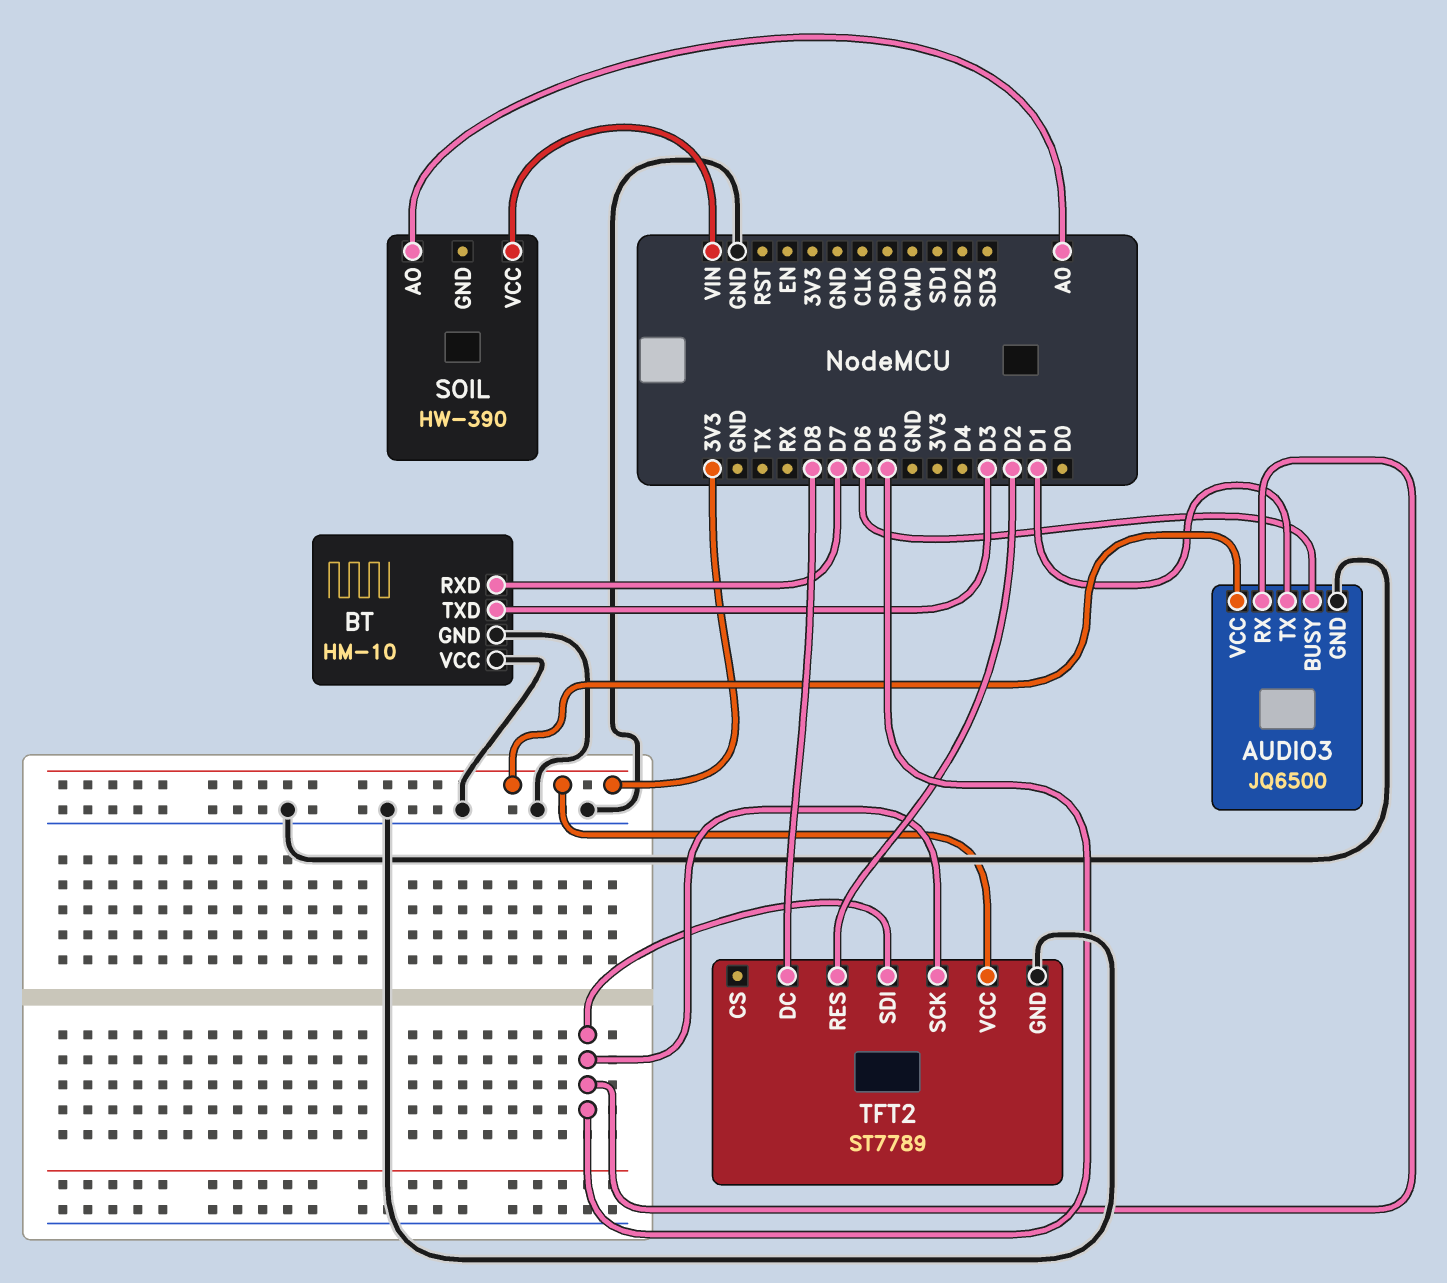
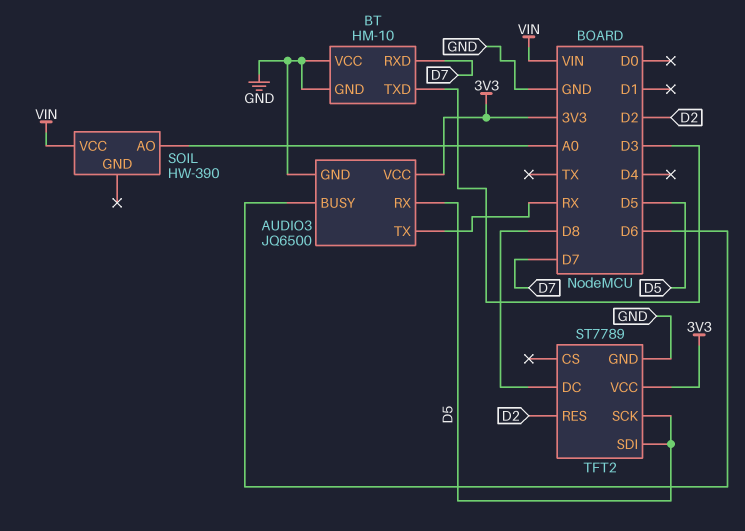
AUDIO3 pin TX: D1 -> RX

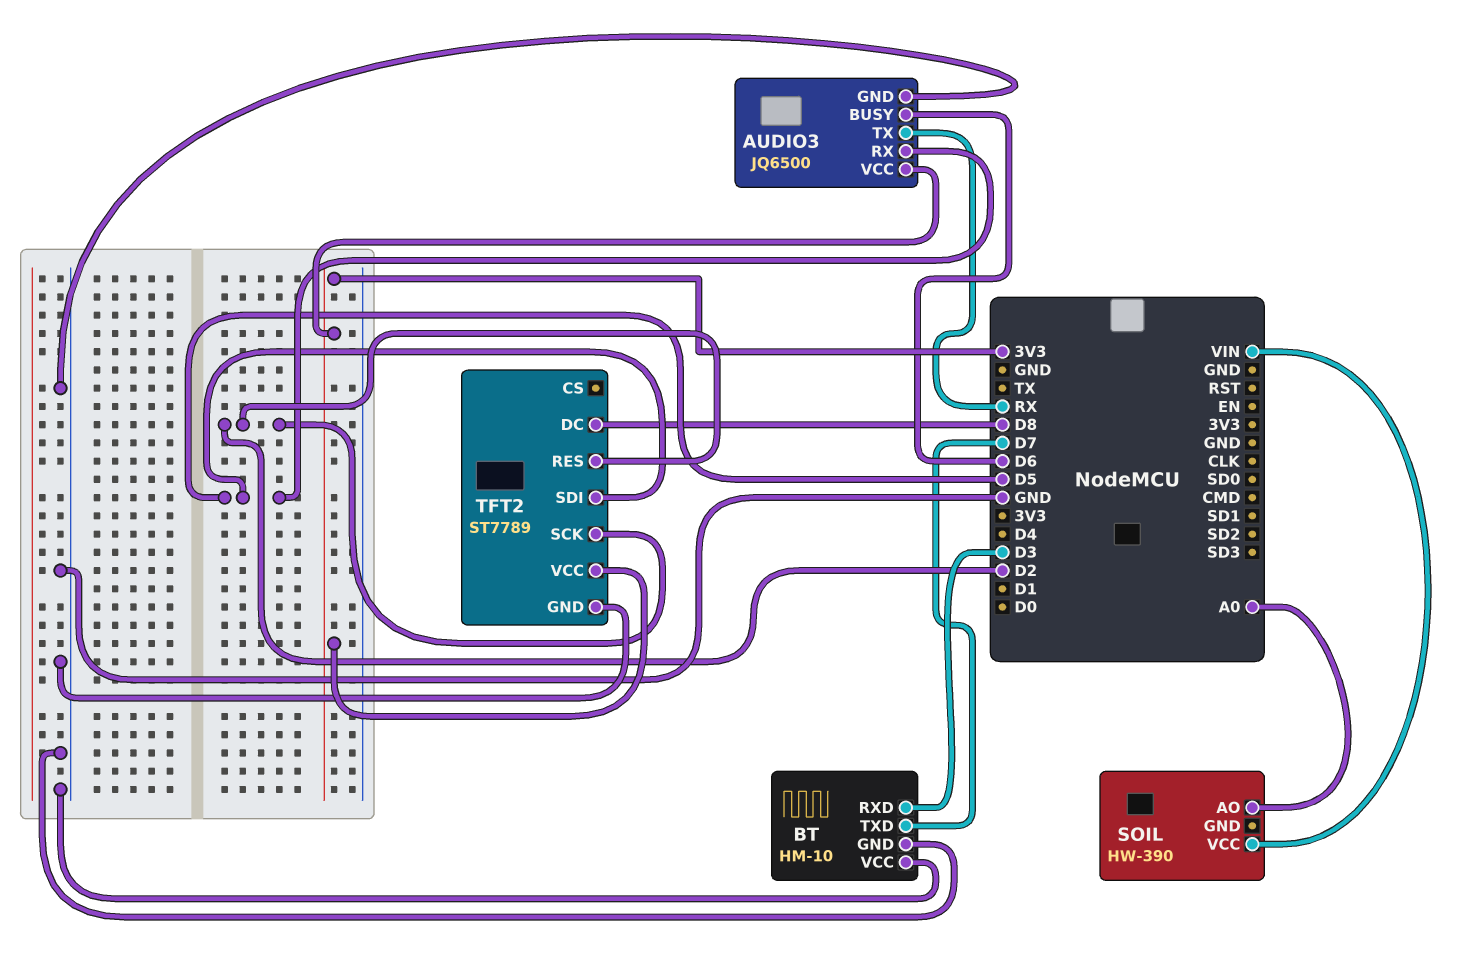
BT pin RXD: D7 -> D3
BT pin TXD: D3 -> D7
TFT2 pin SCK: D5 -> D2

